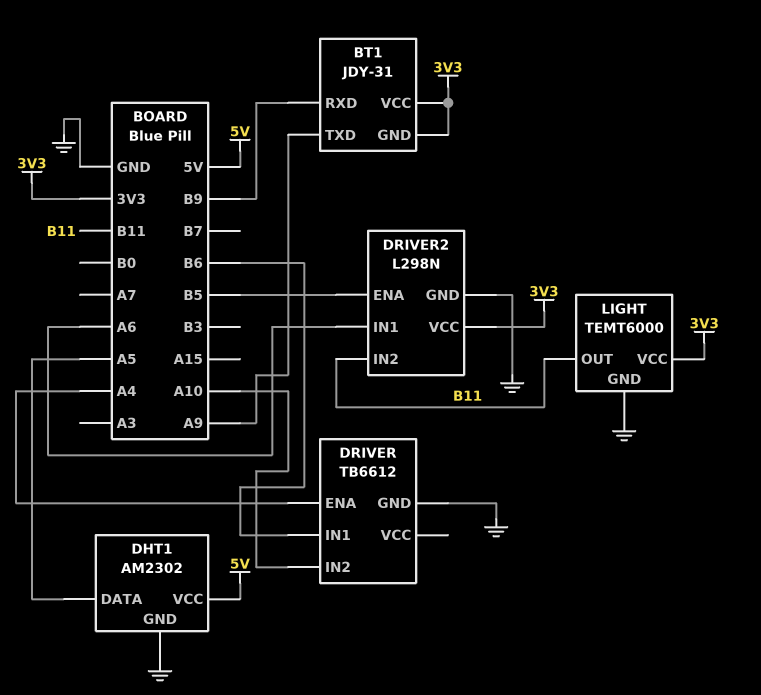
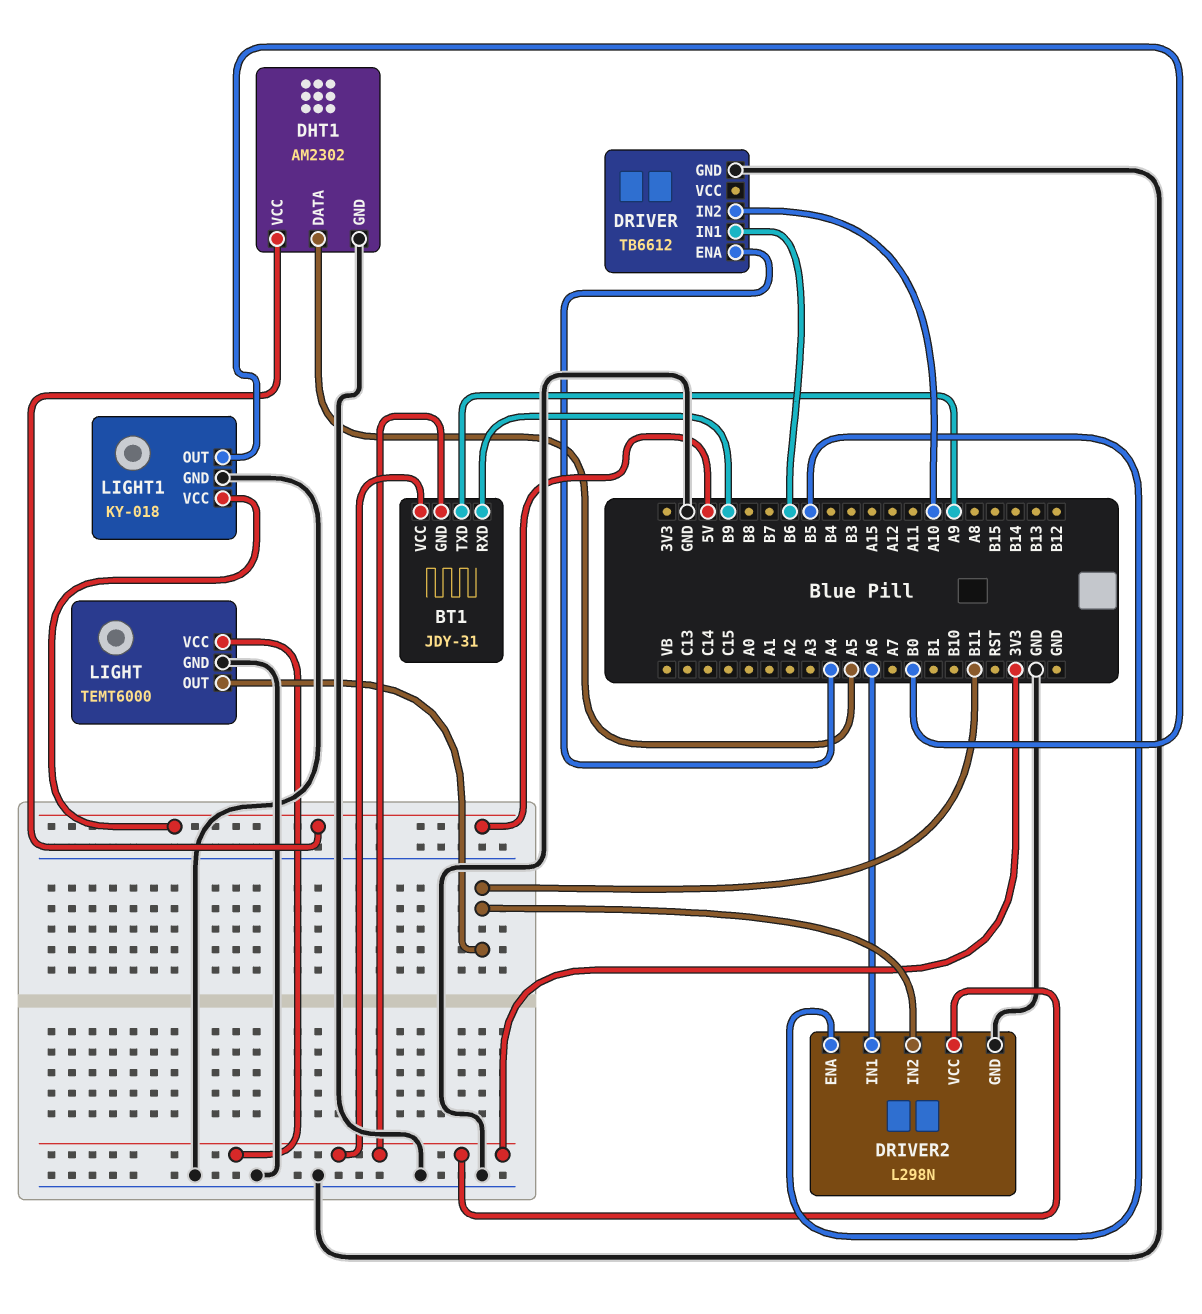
LIGHT1: none -> KY-018
LIGHT1 pin GND: none -> GND
LIGHT1 pin OUT: none -> B0
LIGHT1 pin VCC: none -> 5V

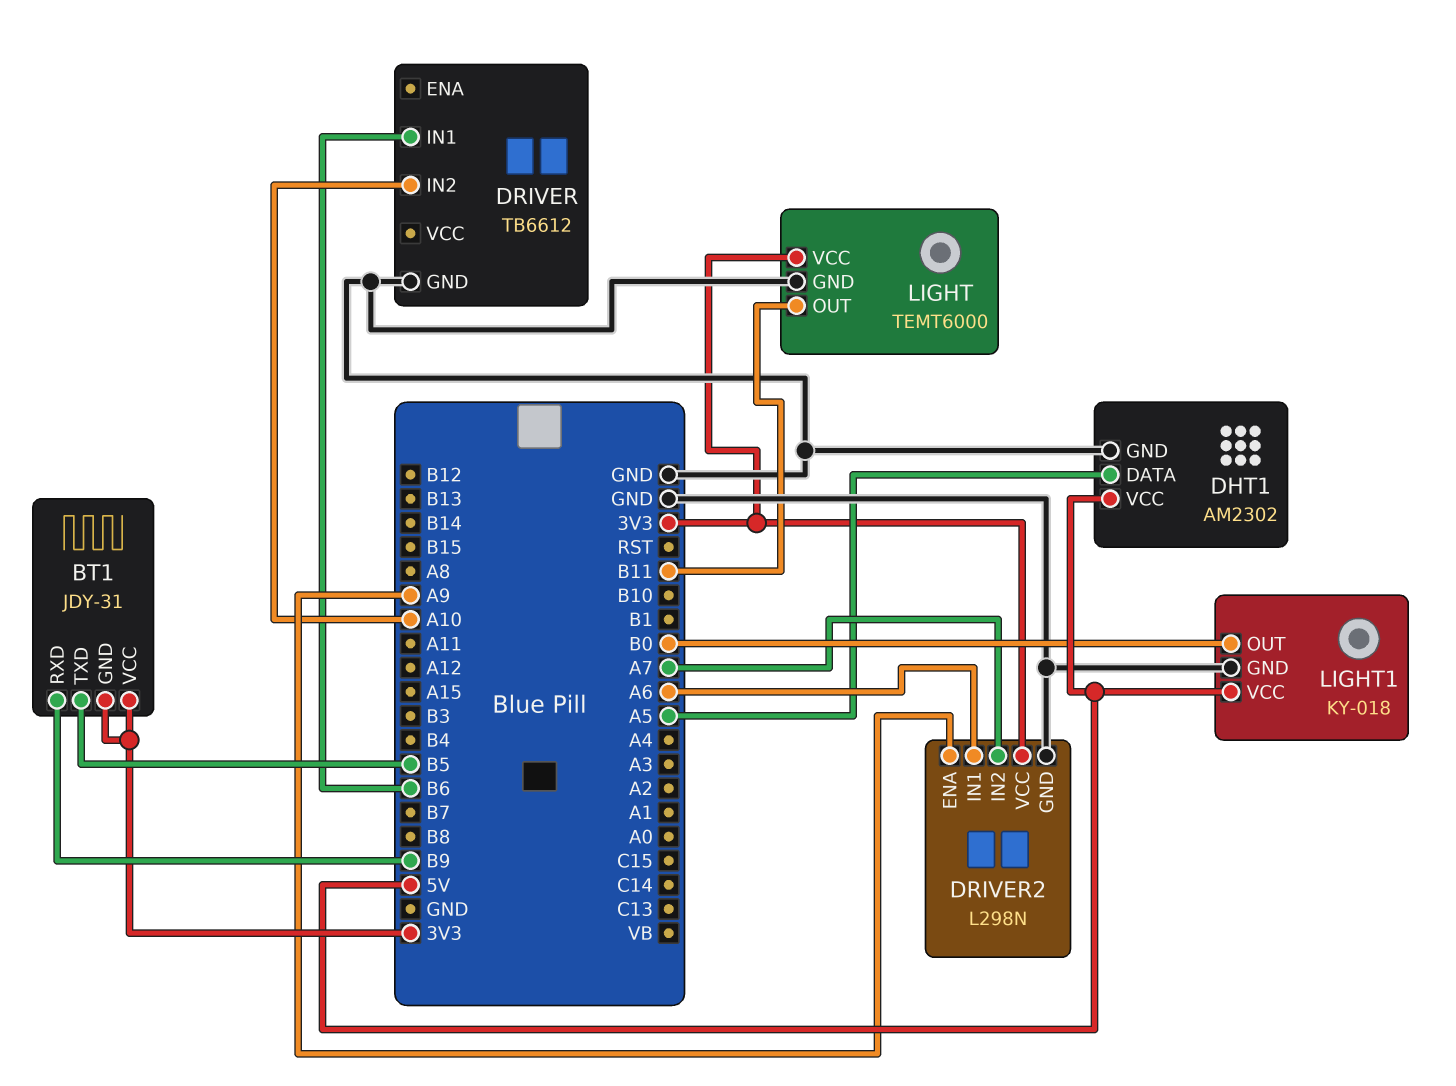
BT1 pin TXD: A9 -> B5
DRIVER pin ENA: A4 -> none
DRIVER2 pin ENA: B5 -> A9
DRIVER2 pin IN2: B11 -> A7

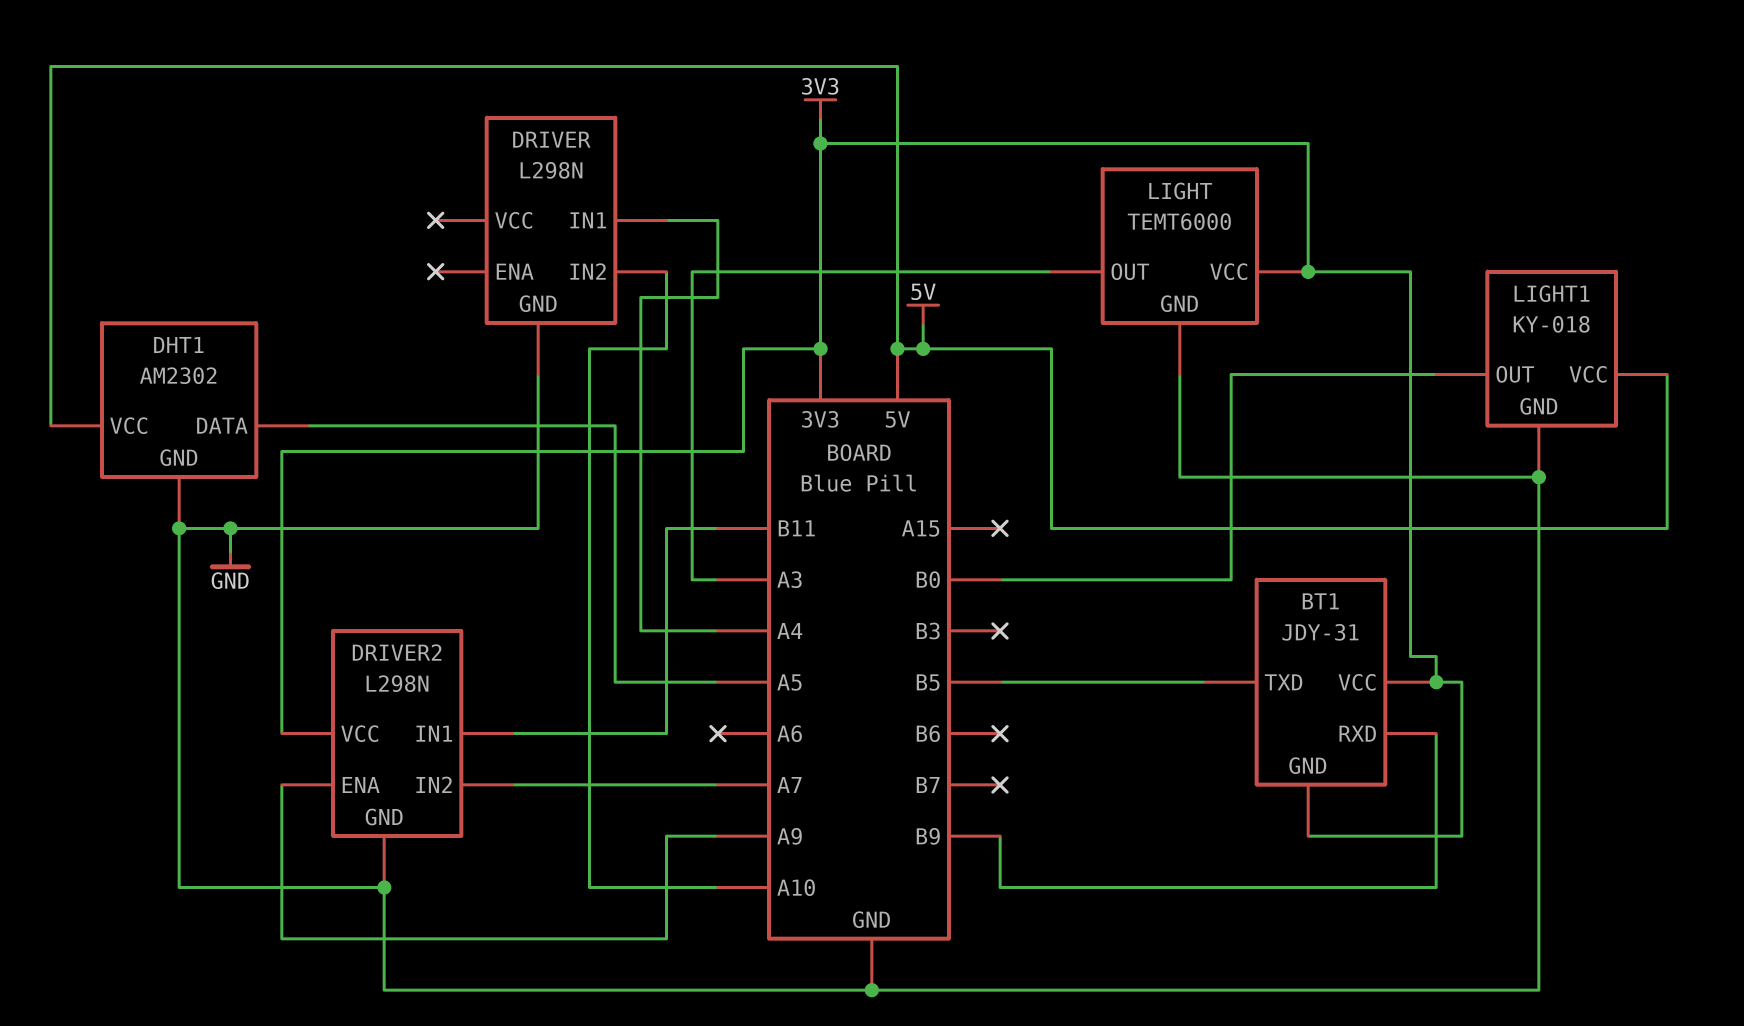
DRIVER: TB6612 -> L298N
DRIVER pin IN1: B6 -> A4
DRIVER2 pin IN1: A6 -> B11
LIGHT pin OUT: B11 -> A3

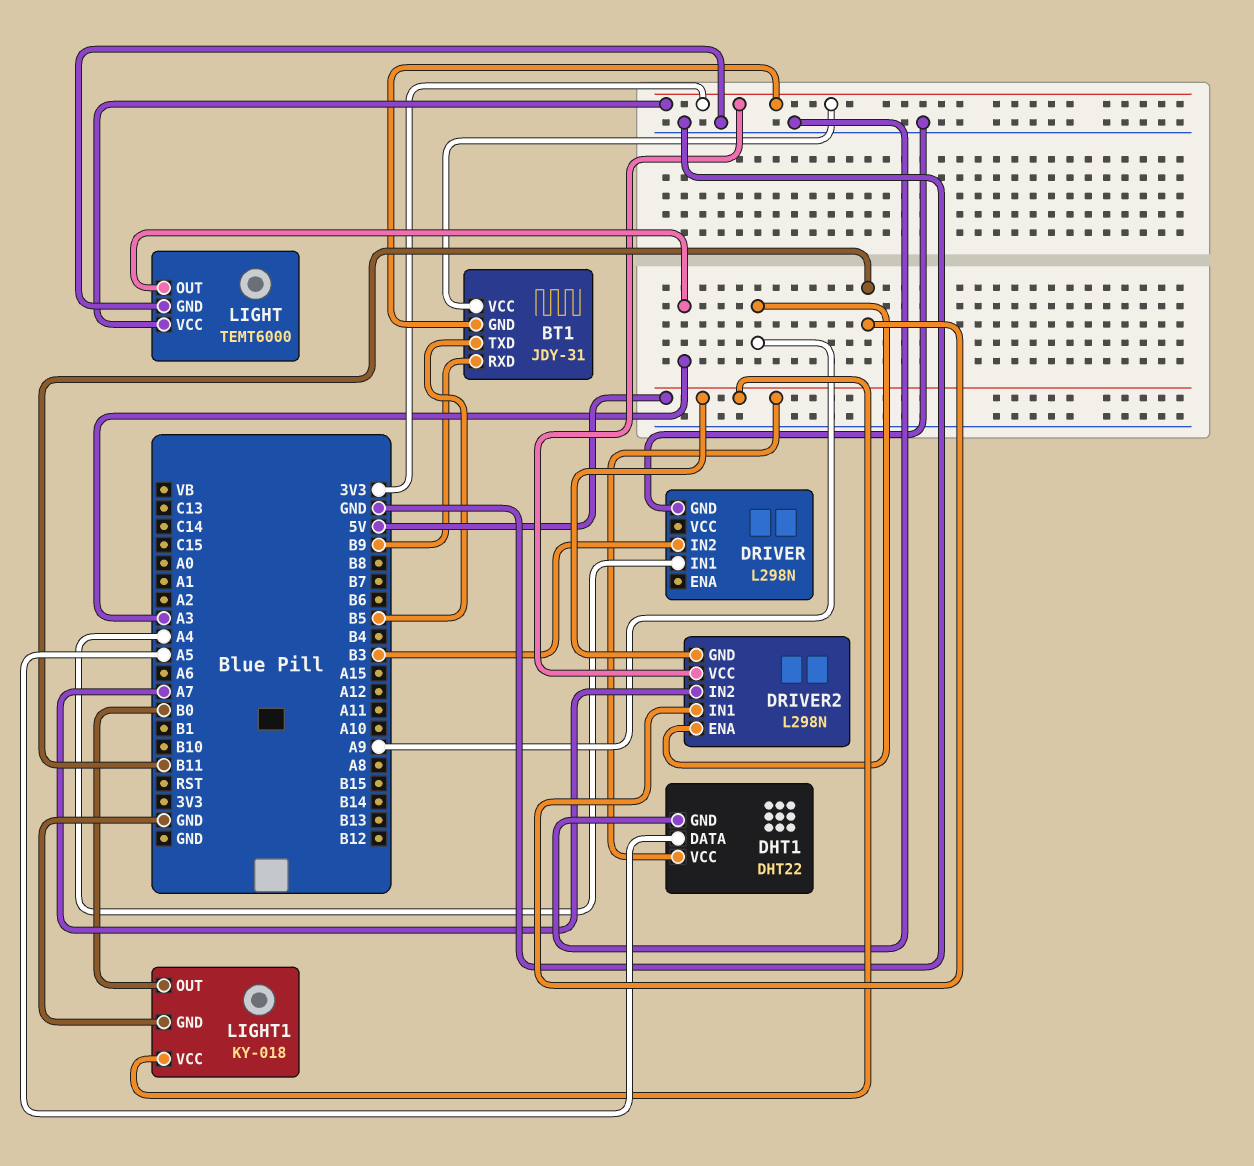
DHT1: AM2302 -> DHT22
DRIVER pin IN2: A10 -> B3
DRIVER2 pin GND: GND -> 5V

